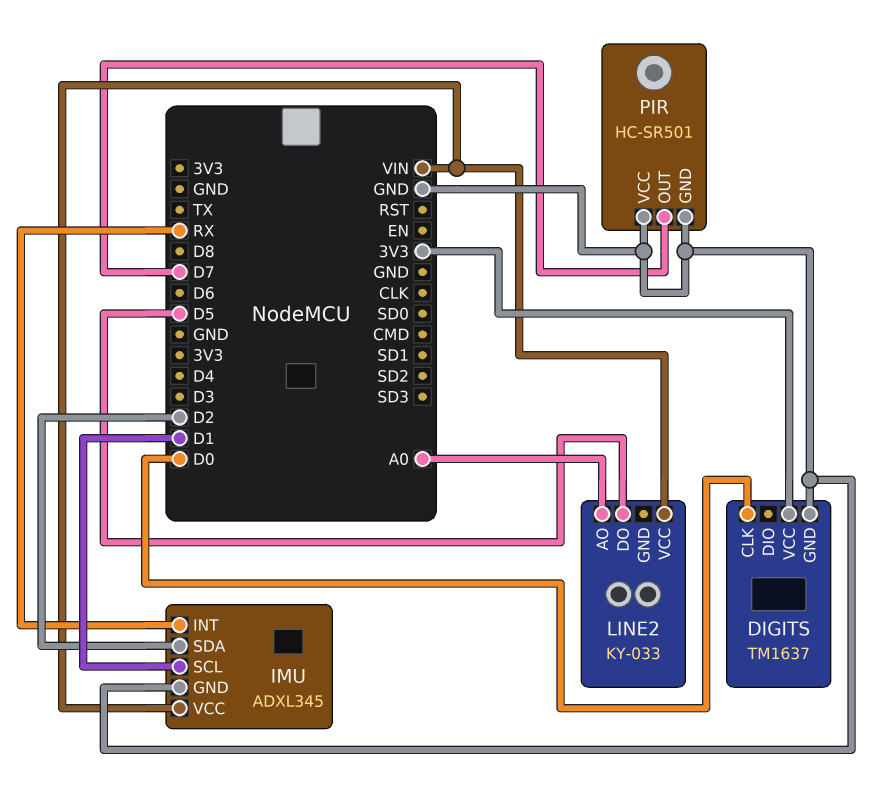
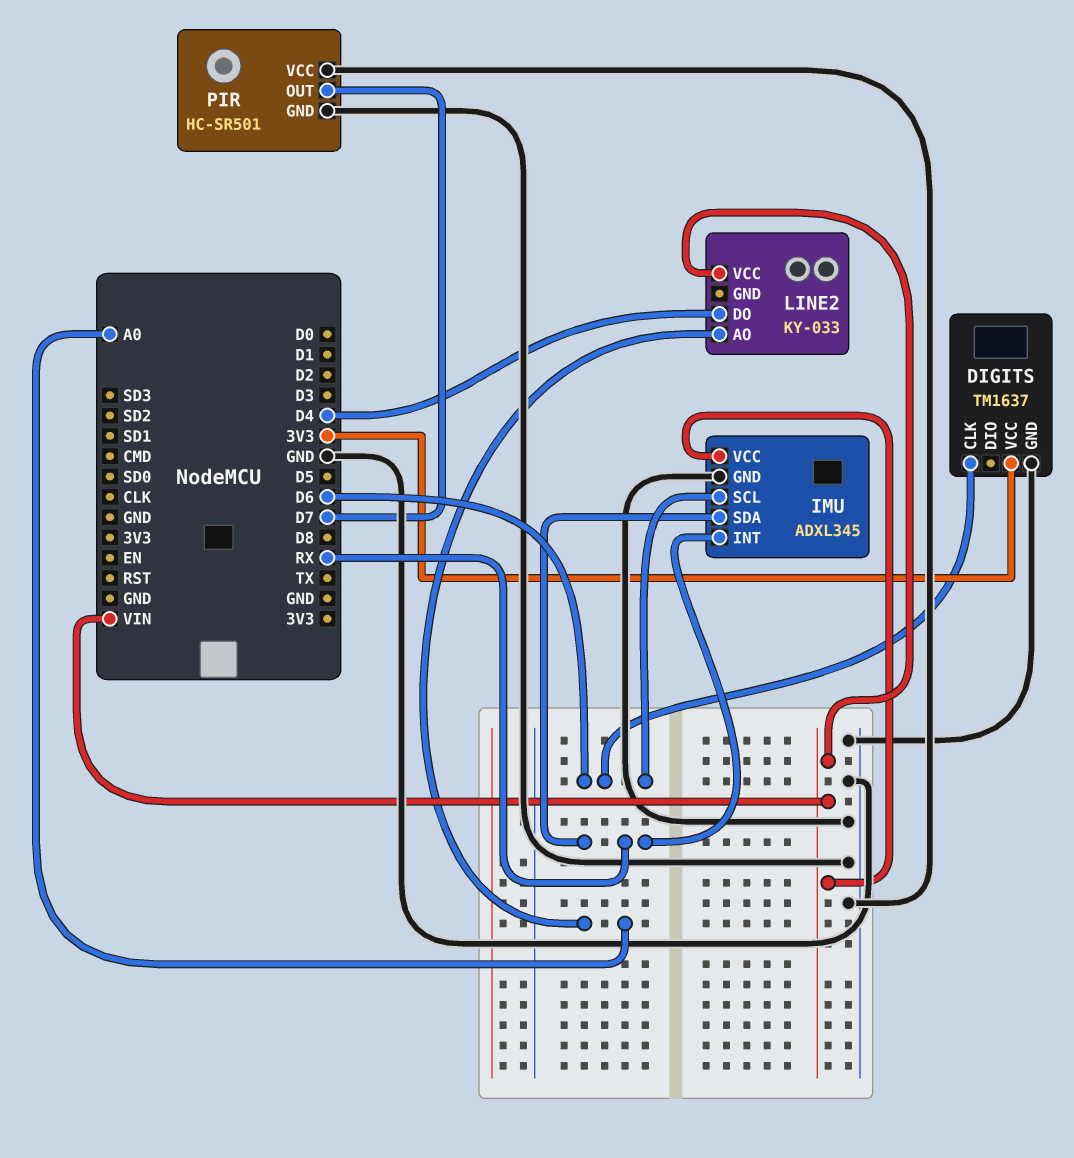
DIGITS pin CLK: D0 -> D6
IMU pin SCL: D1 -> D6
IMU pin SDA: D2 -> RX
LINE2 pin DO: D5 -> D4

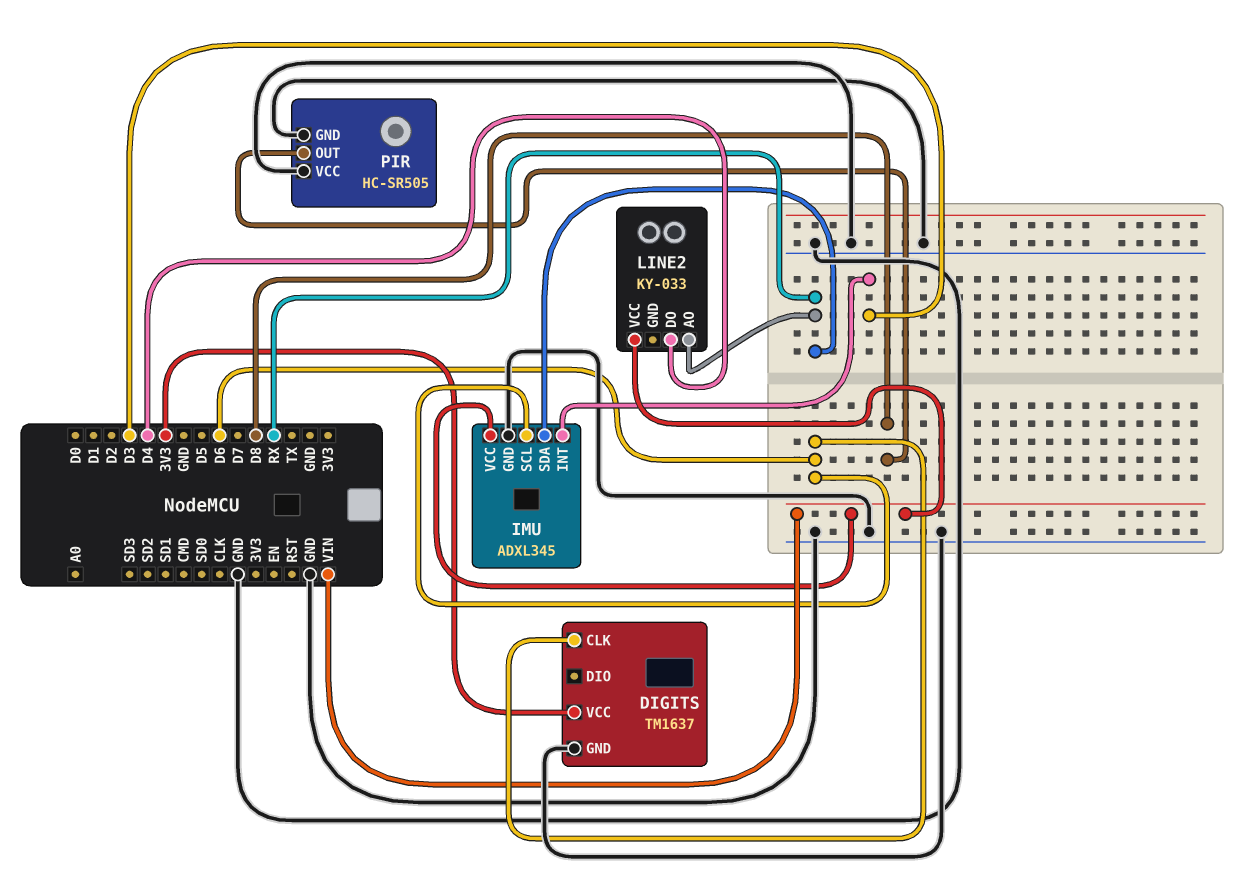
IMU pin INT: RX -> D3
LINE2 pin AO: A0 -> RX
PIR: HC-SR501 -> HC-SR505
PIR pin OUT: D7 -> D8

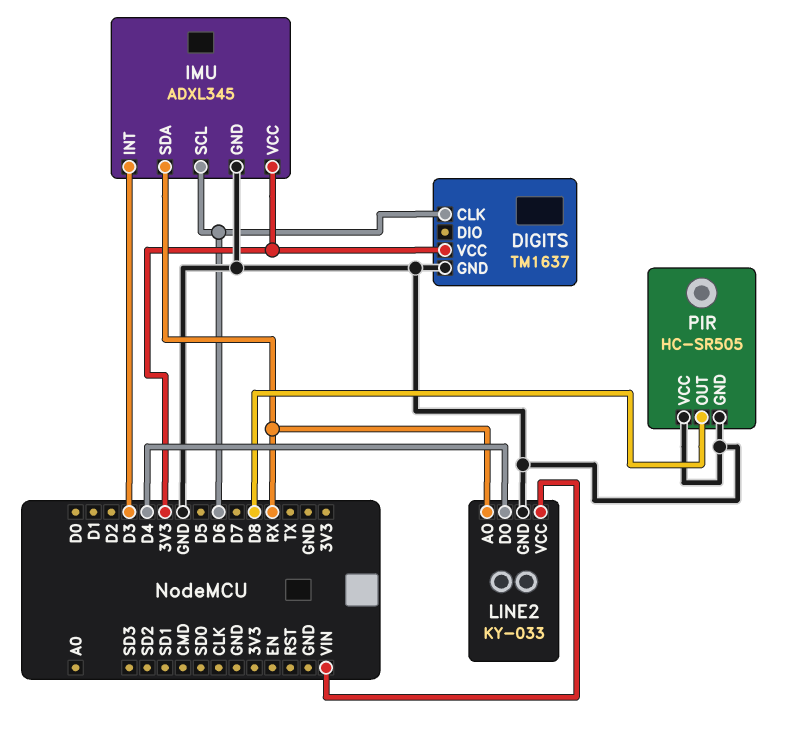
IMU pin VCC: VIN -> 3V3
LINE2 pin GND: none -> GND

